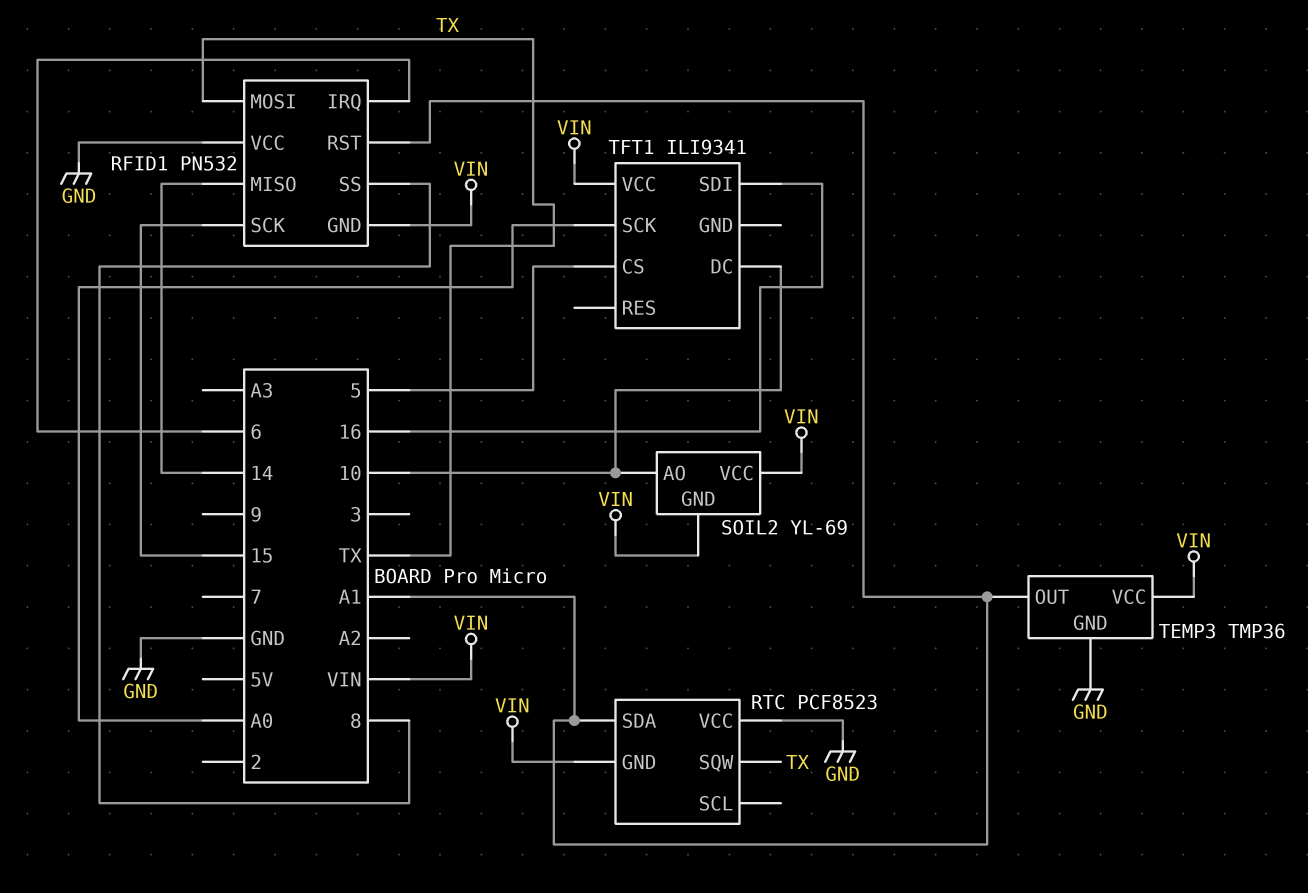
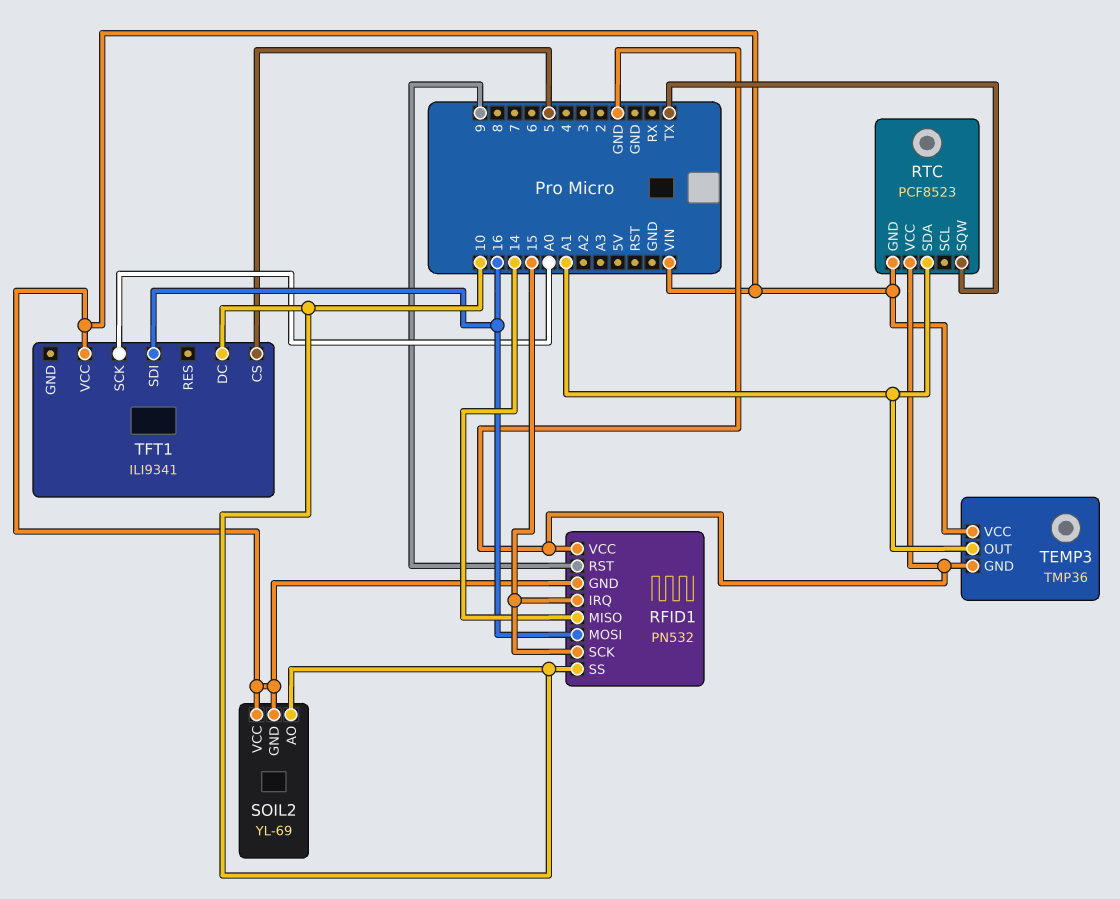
RFID1 pin IRQ: 6 -> 15
RFID1 pin MOSI: TX -> 16
RFID1 pin RST: A1 -> 9
RFID1 pin SS: 8 -> 10

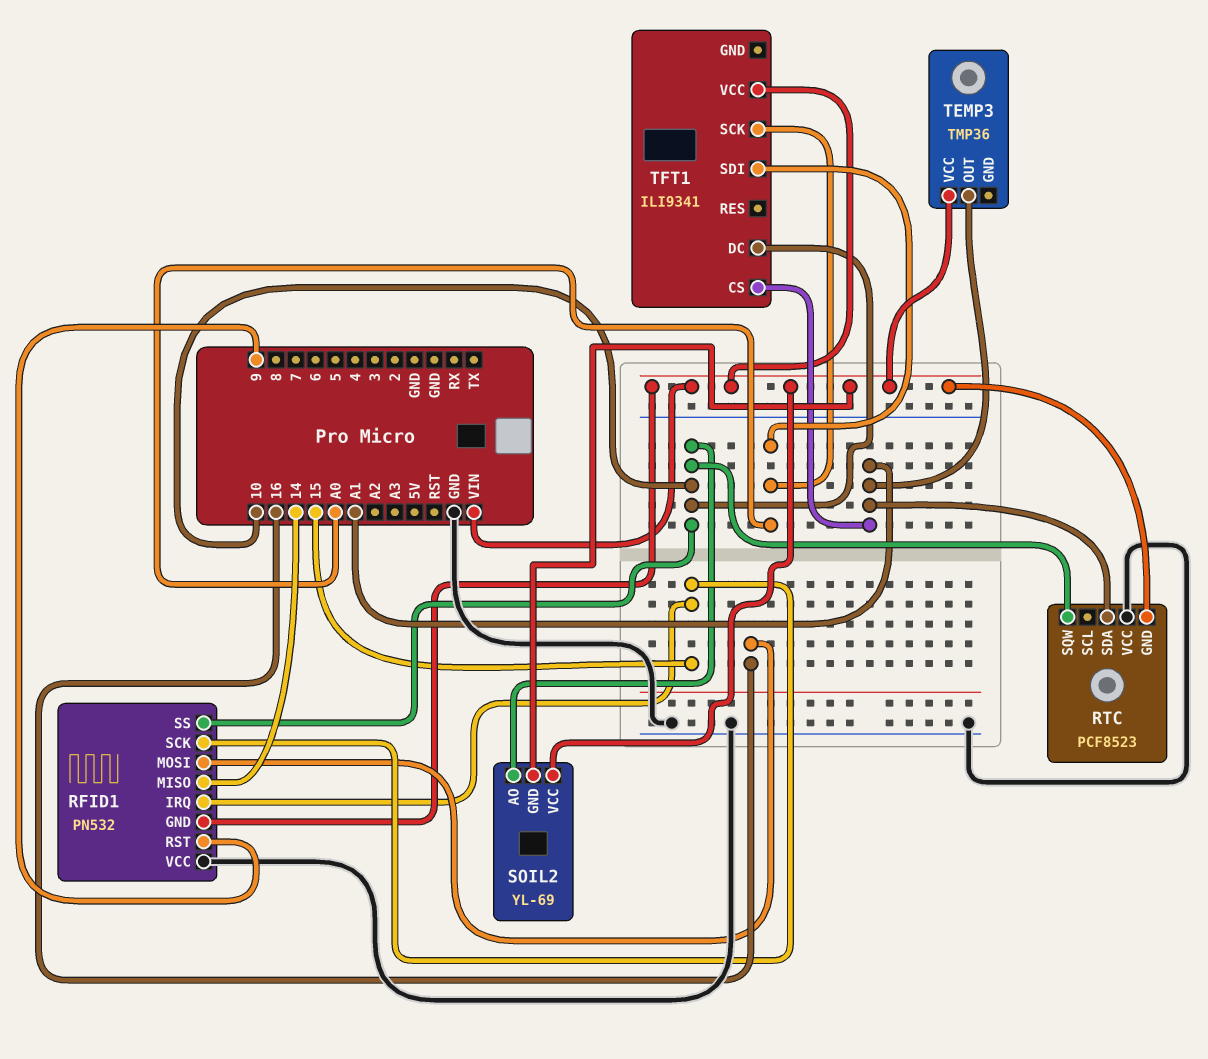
RTC pin SQW: TX -> 10
TEMP3 pin GND: GND -> none
TFT1 pin CS: 5 -> A1
TFT1 pin SDI: 16 -> A0

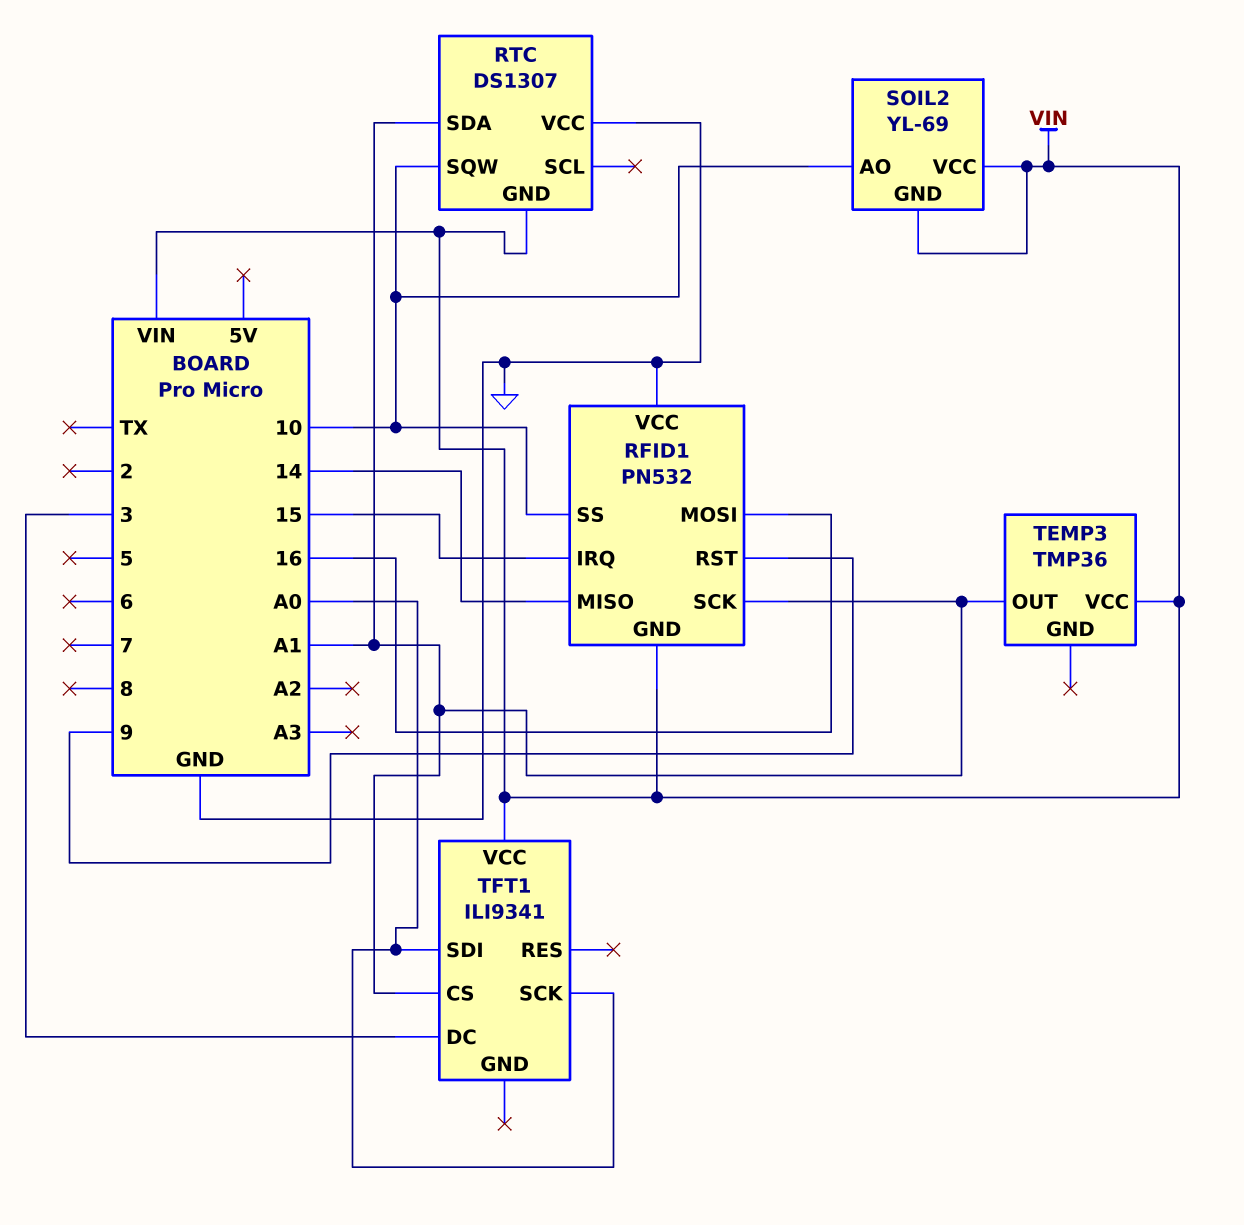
RFID1 pin SCK: 15 -> A1
RTC: PCF8523 -> DS1307
TFT1 pin DC: 10 -> 3

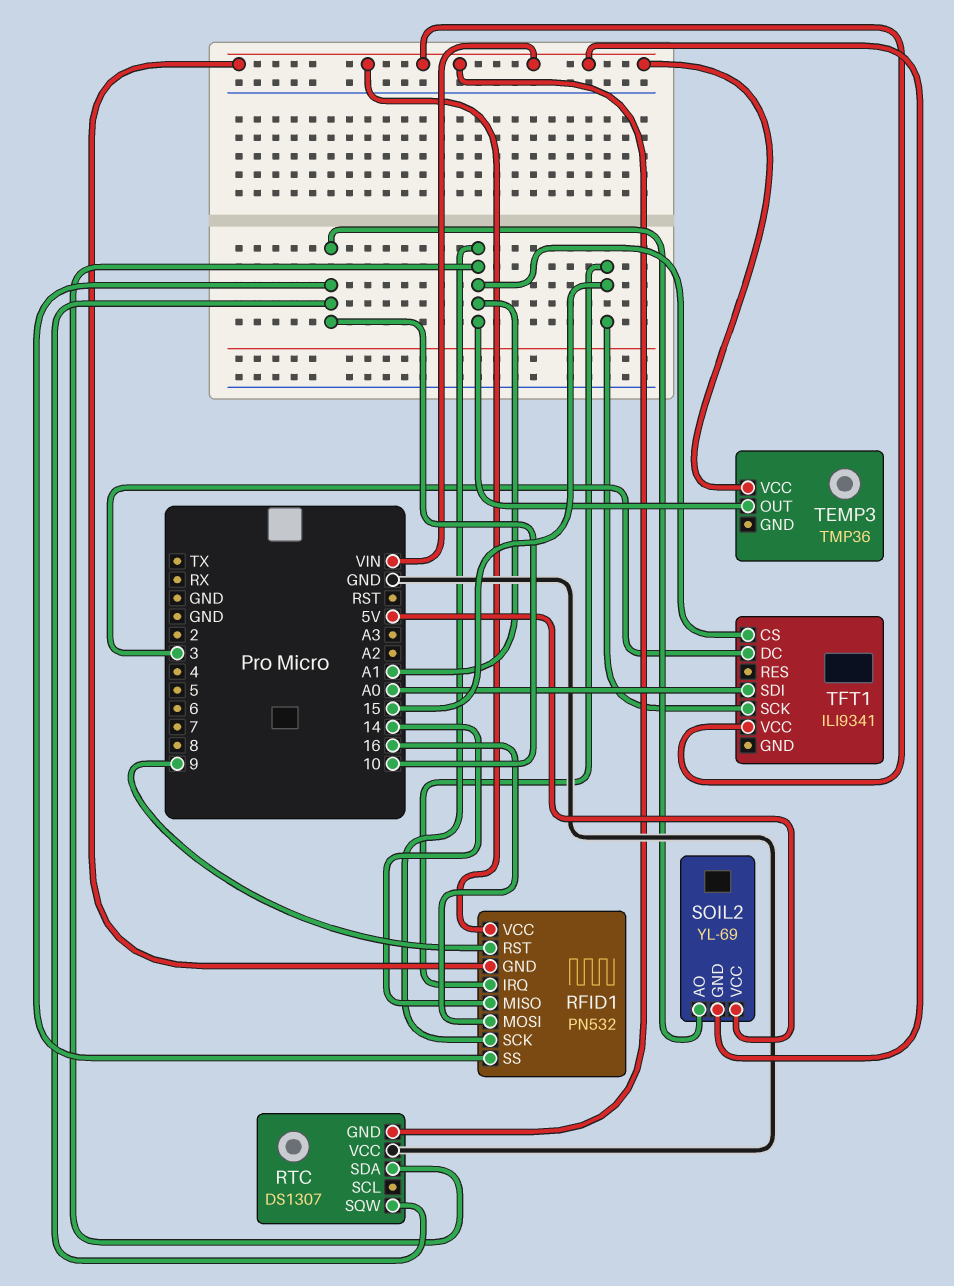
RFID1 pin VCC: GND -> VIN
SOIL2 pin VCC: VIN -> 5V
TFT1 pin SCK: A0 -> 15

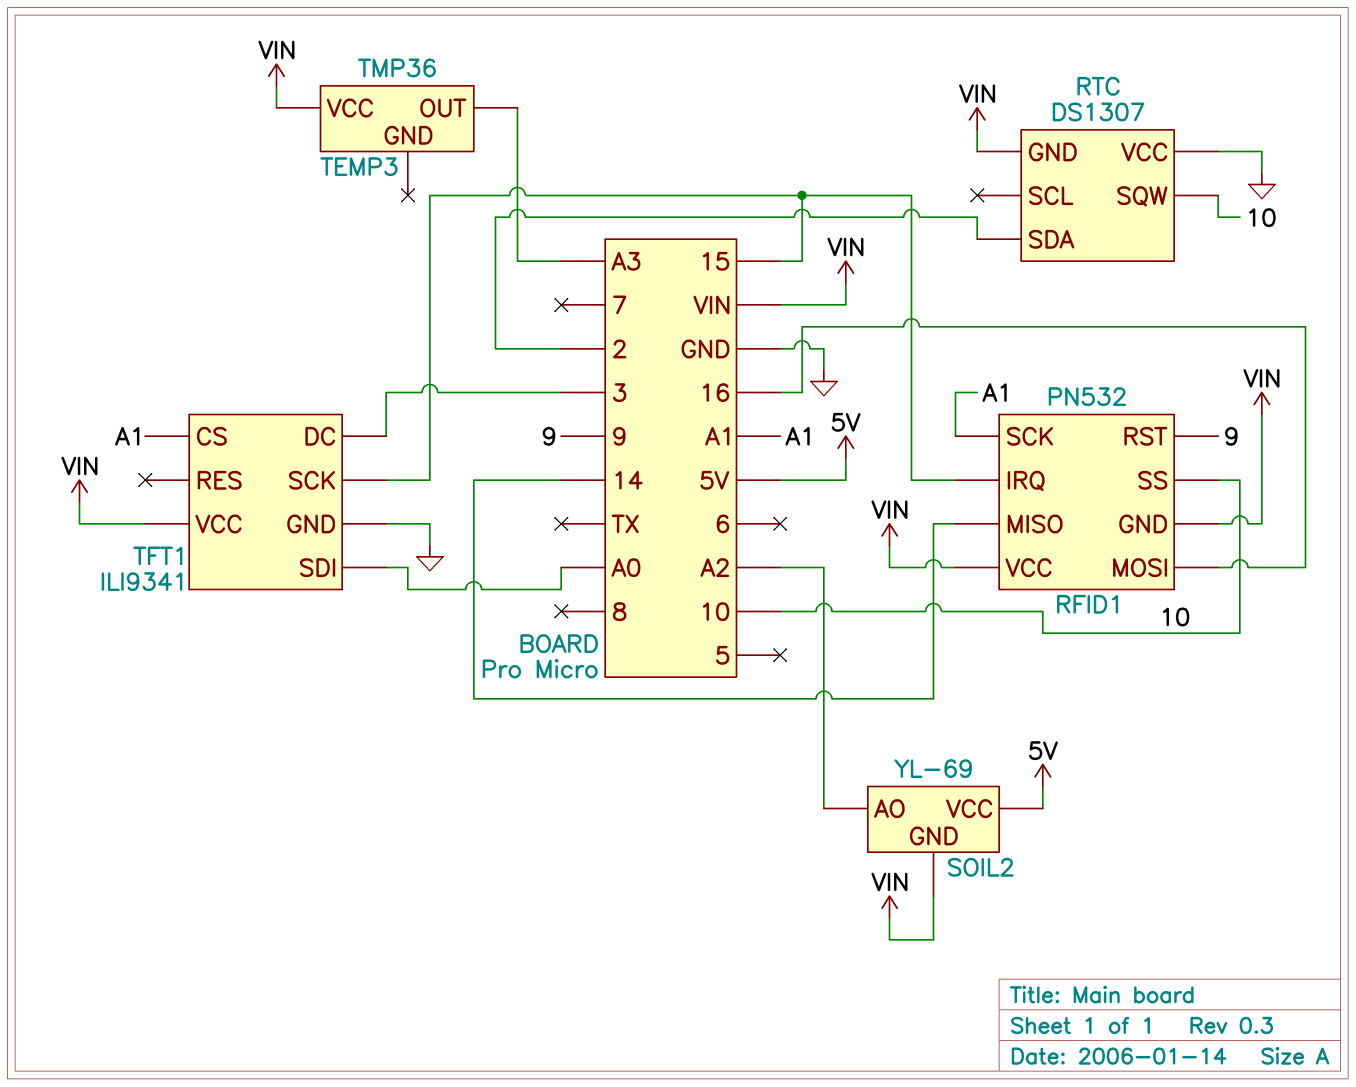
RTC pin SDA: A1 -> 2
SOIL2 pin AO: 10 -> A2
TEMP3 pin OUT: A1 -> A3
TFT1 pin GND: none -> GND

